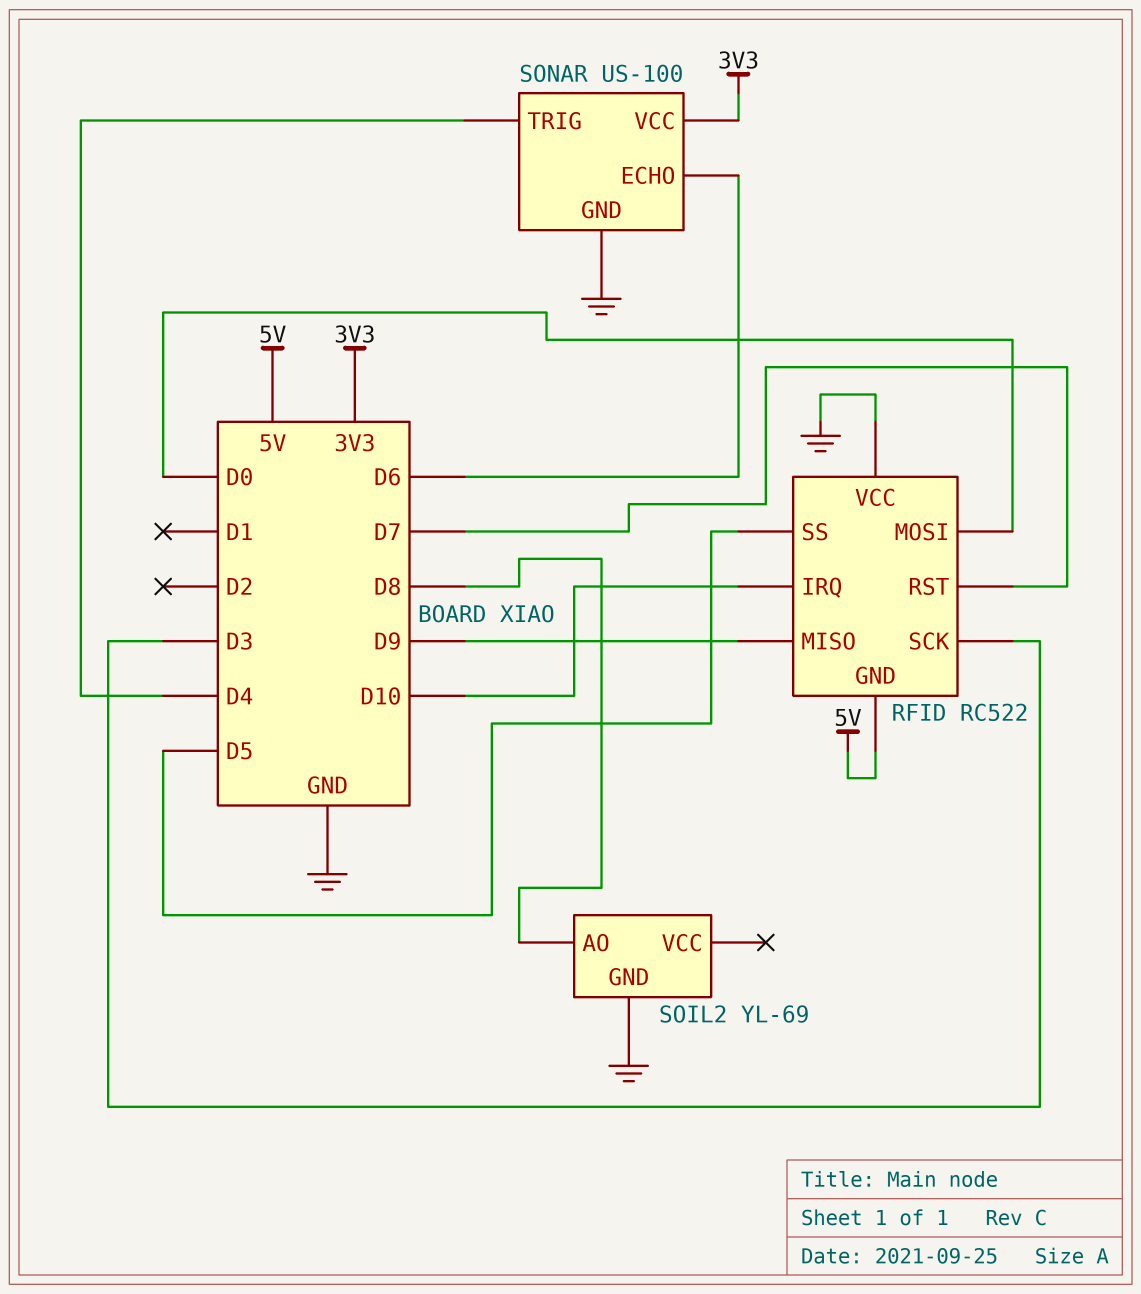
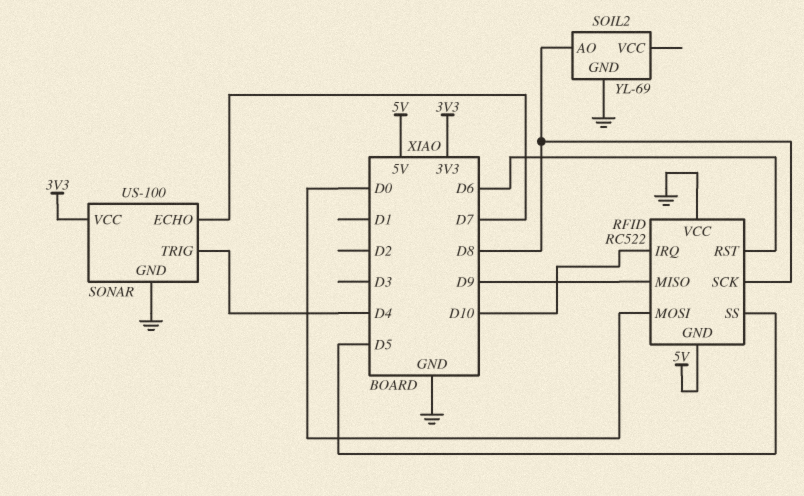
RFID pin RST: D7 -> D6
RFID pin SCK: D3 -> D8
SONAR pin ECHO: D6 -> D7

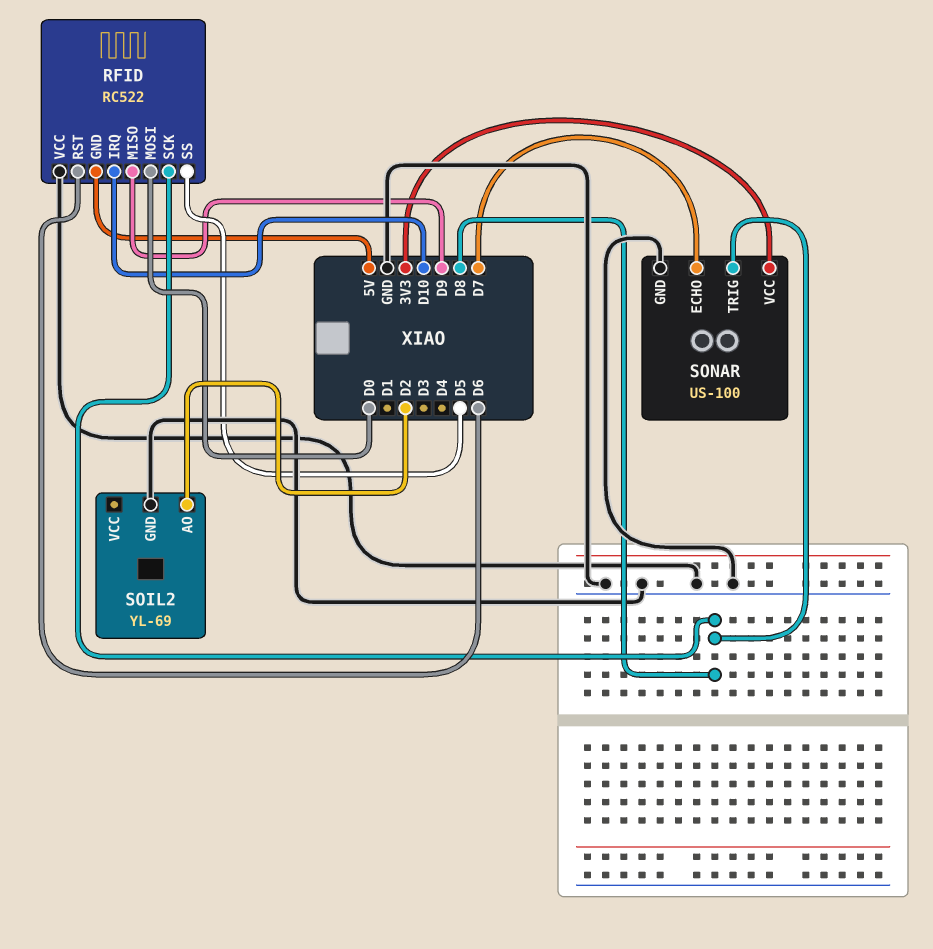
SOIL2 pin AO: D8 -> D2
SONAR pin TRIG: D4 -> D8

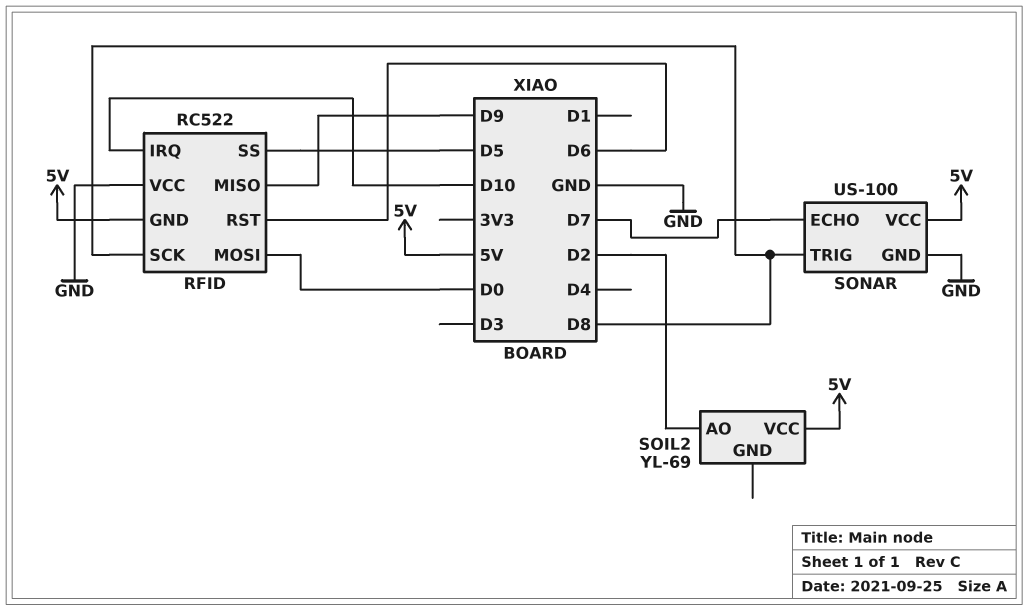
SOIL2 pin GND: GND -> none
SOIL2 pin VCC: none -> 5V
SONAR pin VCC: 3V3 -> 5V

